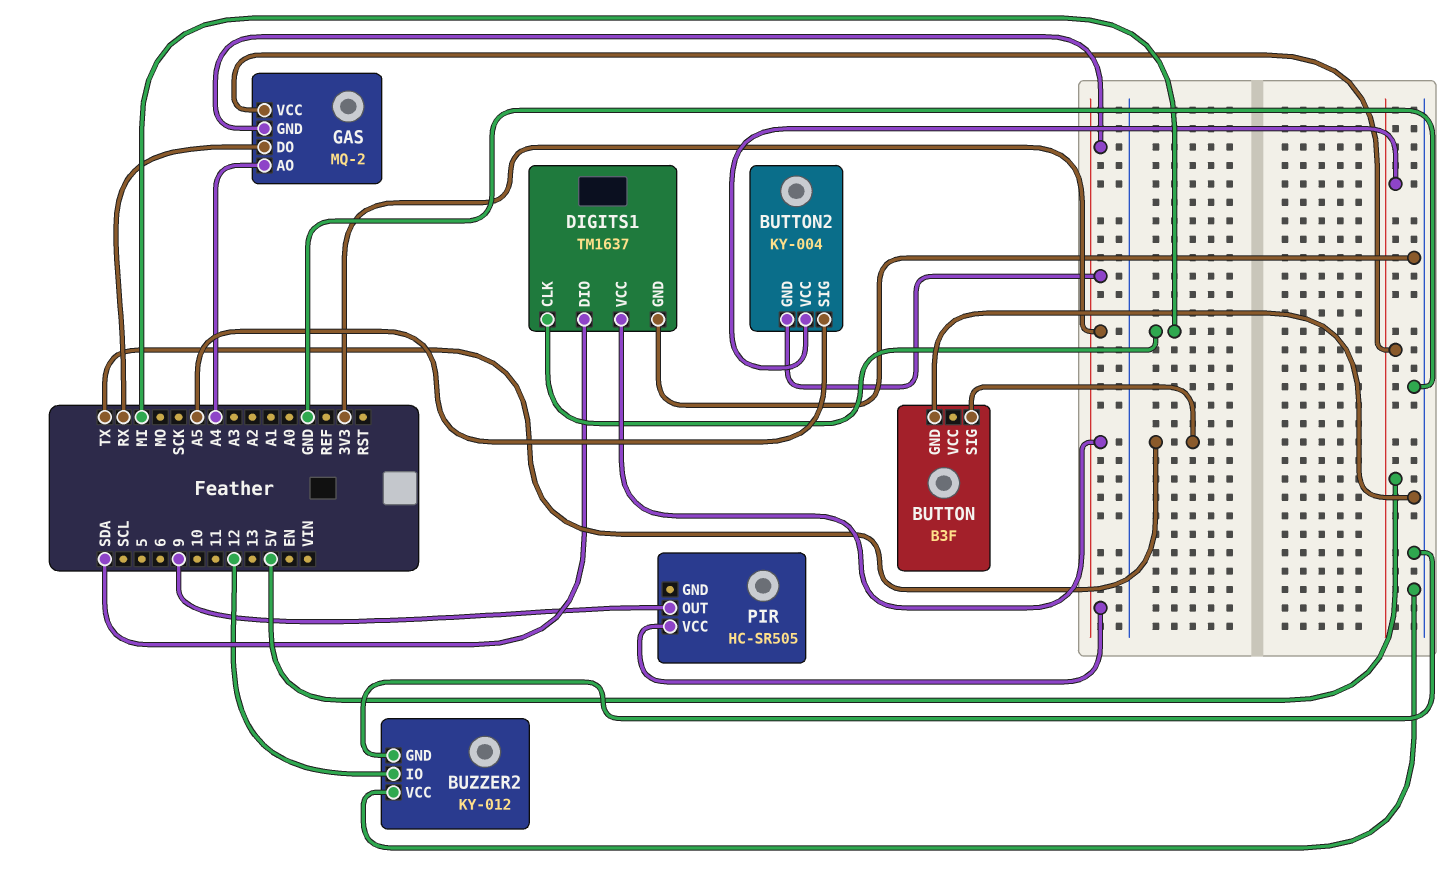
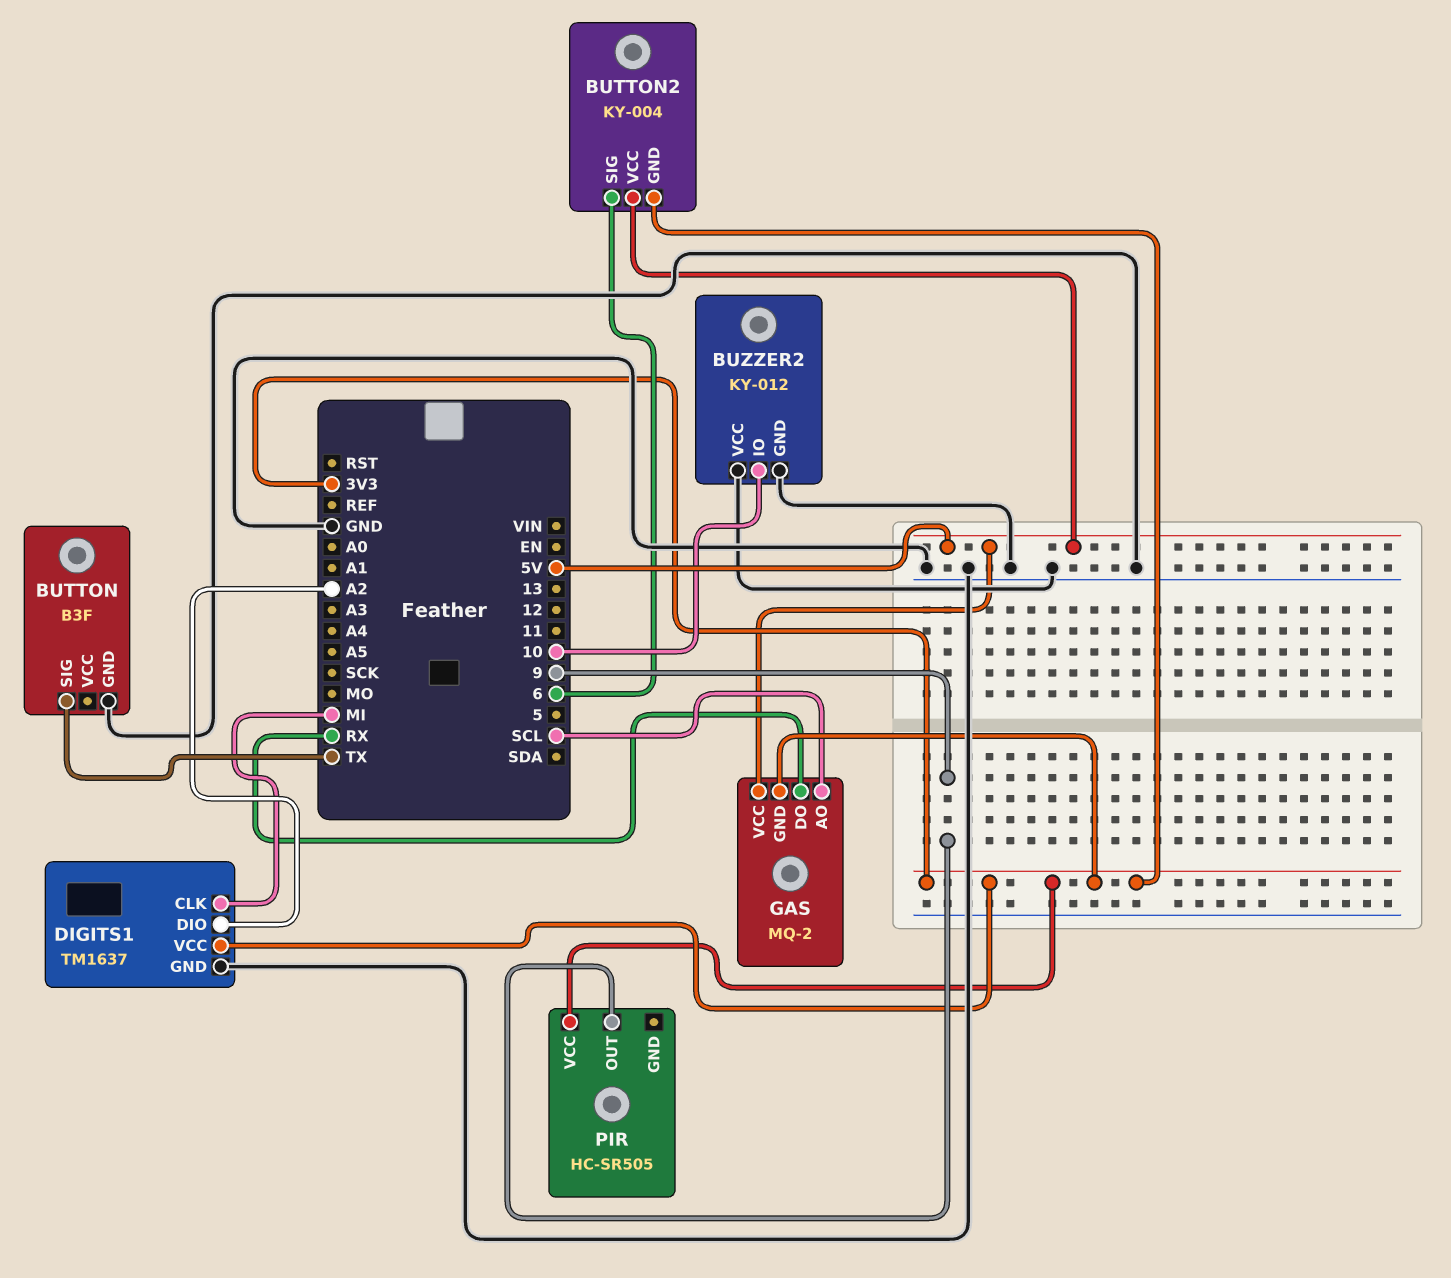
BUTTON2 pin SIG: A5 -> 6
BUZZER2 pin IO: 12 -> 10
DIGITS1 pin DIO: SDA -> A2
GAS pin AO: A4 -> SCL

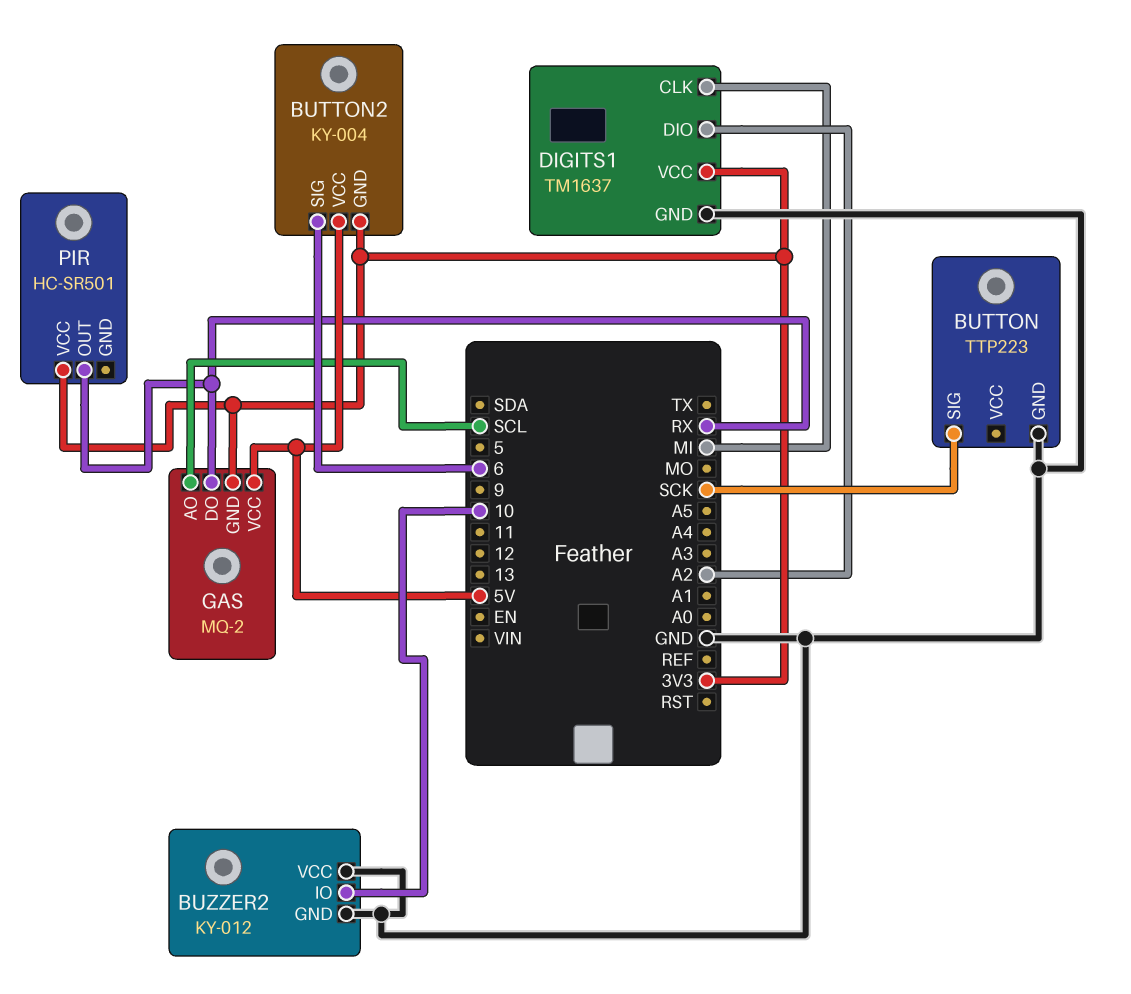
BUTTON: B3F -> TTP223
BUTTON pin SIG: TX -> SCK
PIR: HC-SR505 -> HC-SR501
PIR pin OUT: 9 -> RX

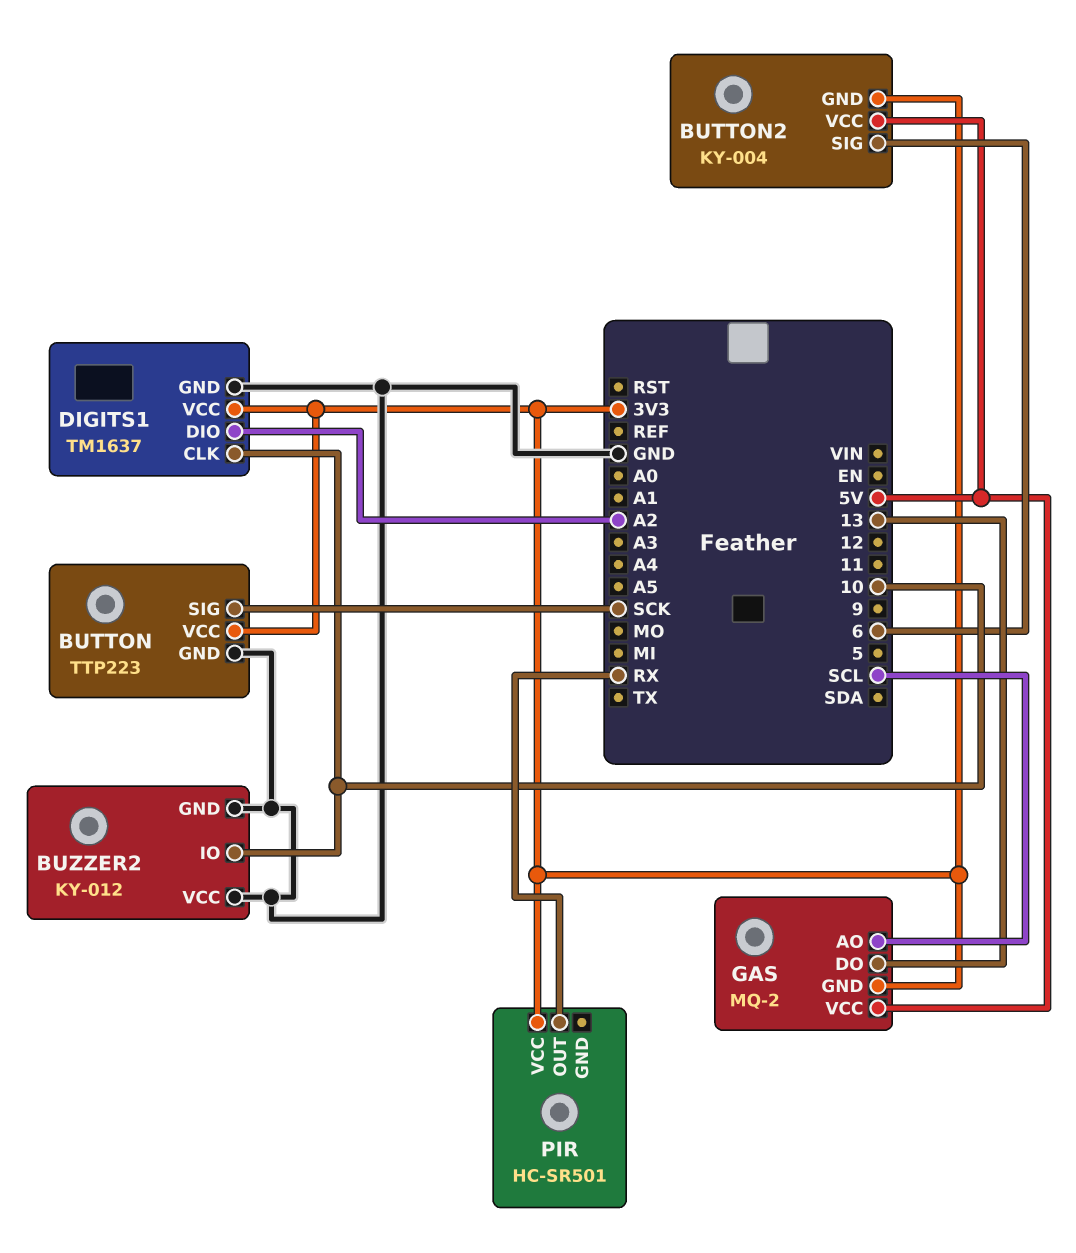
BUTTON pin VCC: none -> 3V3
DIGITS1 pin CLK: MI -> 10
GAS pin DO: RX -> 13

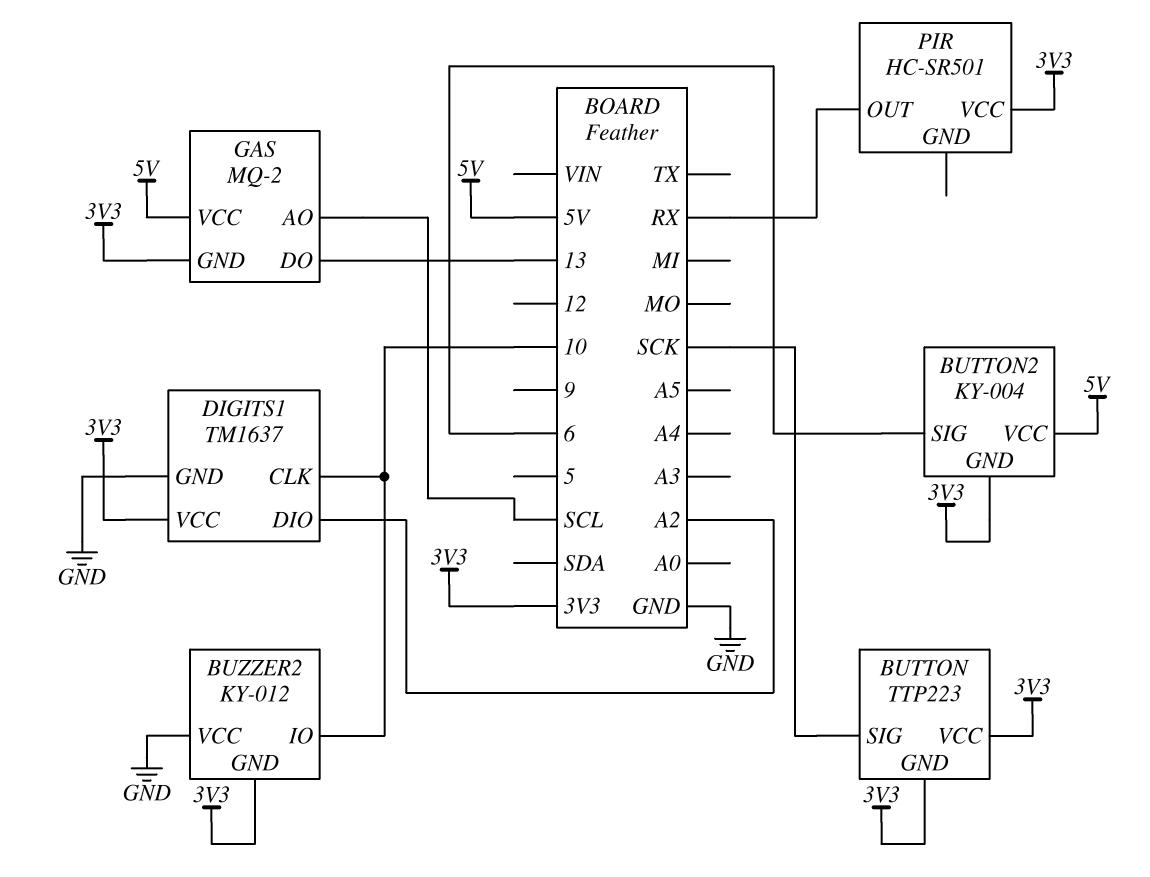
BUTTON pin GND: GND -> 3V3
BUZZER2 pin GND: GND -> 3V3

